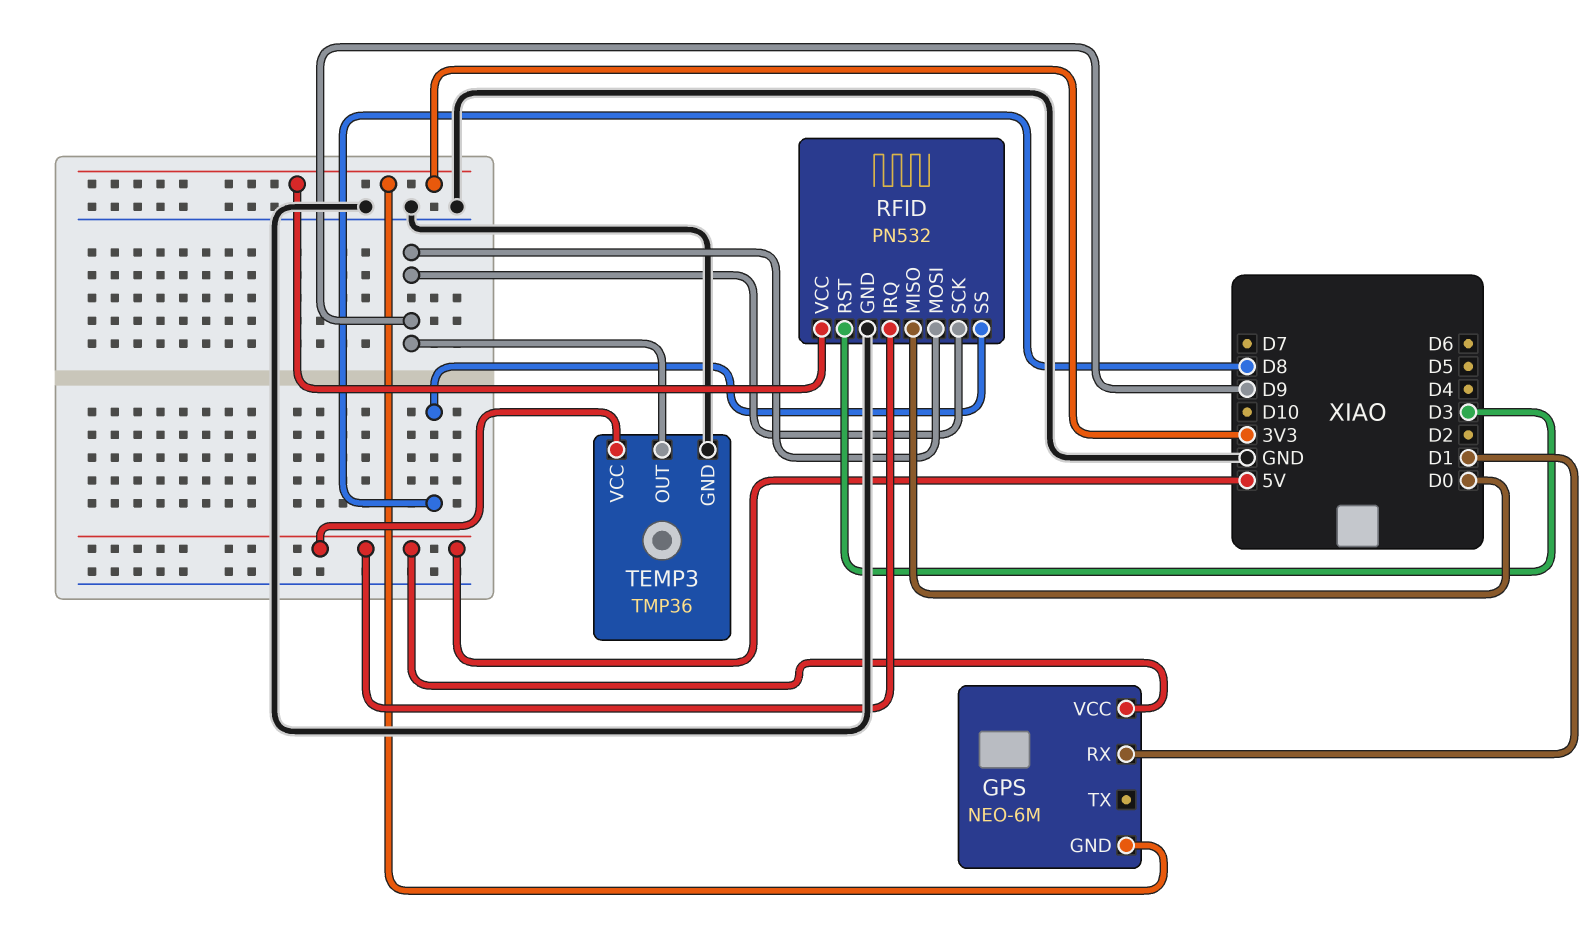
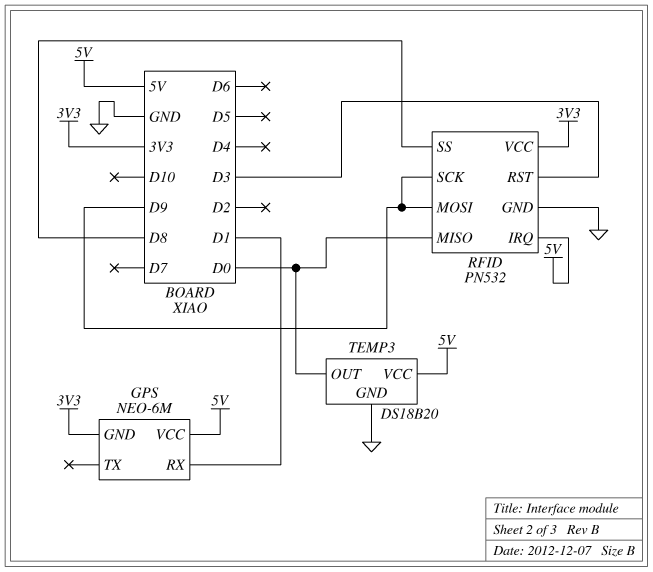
TEMP3: TMP36 -> DS18B20
TEMP3 pin OUT: D9 -> D0

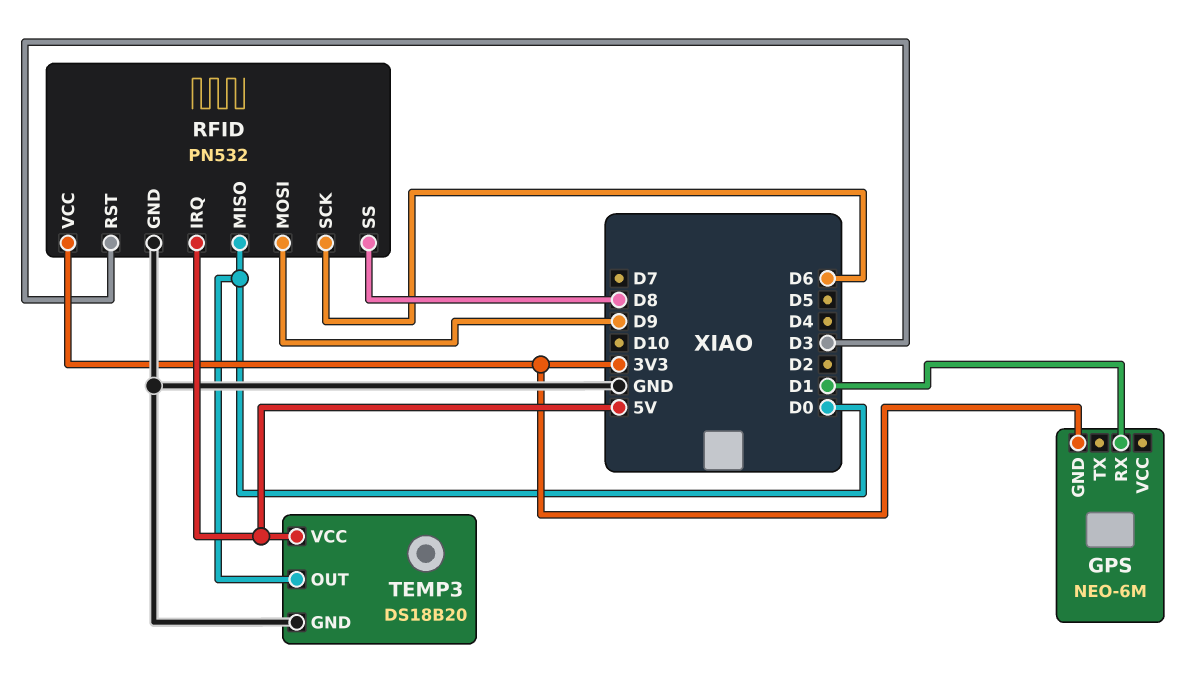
GPS pin VCC: 5V -> none
RFID pin SCK: D9 -> D6

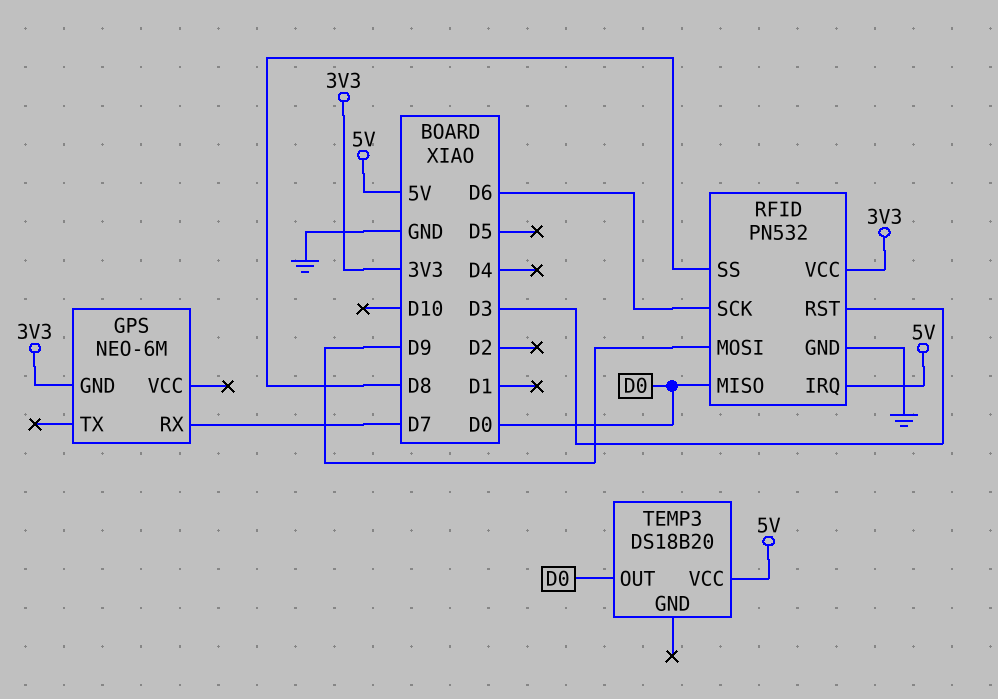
GPS pin RX: D1 -> D7
TEMP3 pin GND: GND -> none

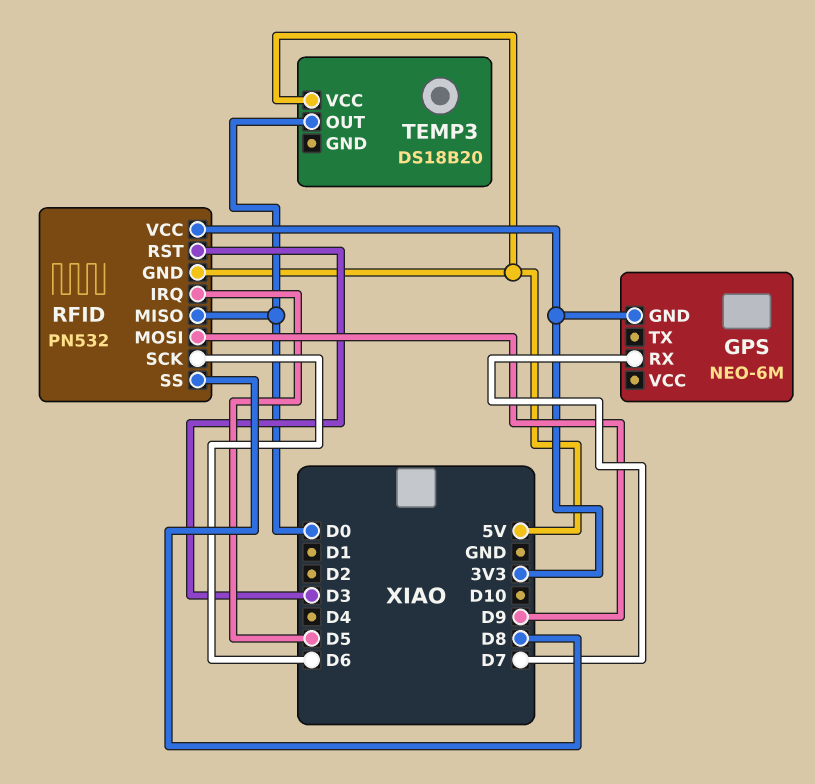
RFID pin GND: GND -> 5V
RFID pin IRQ: 5V -> D5

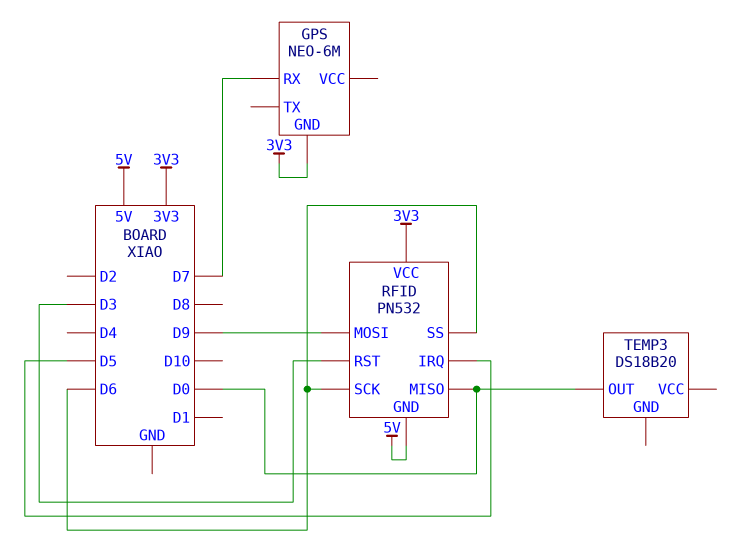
RFID pin SS: D8 -> D6
TEMP3 pin VCC: 5V -> none

